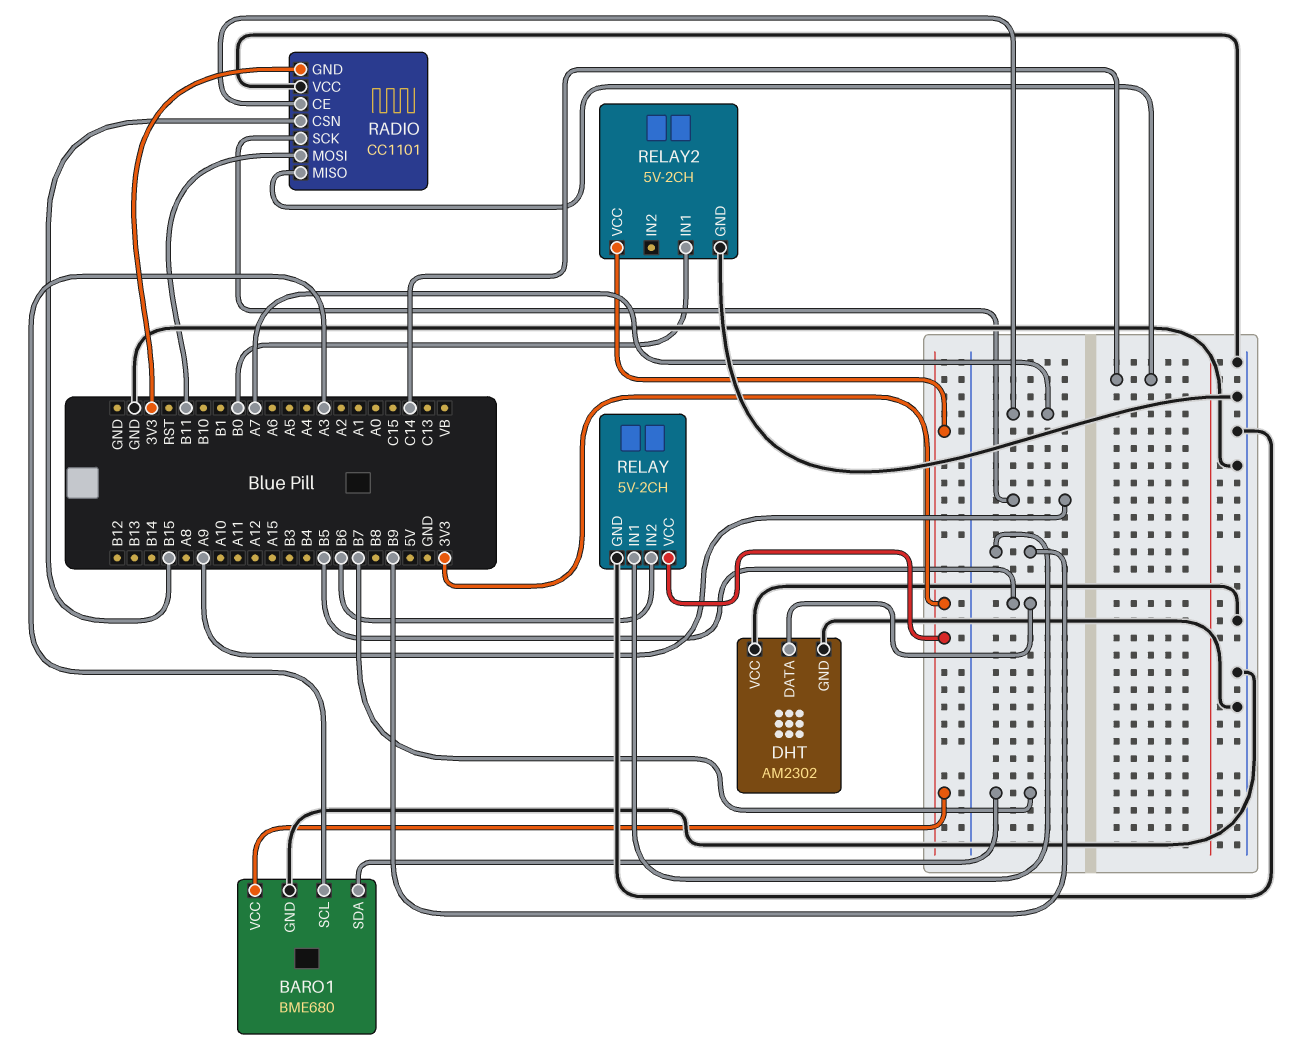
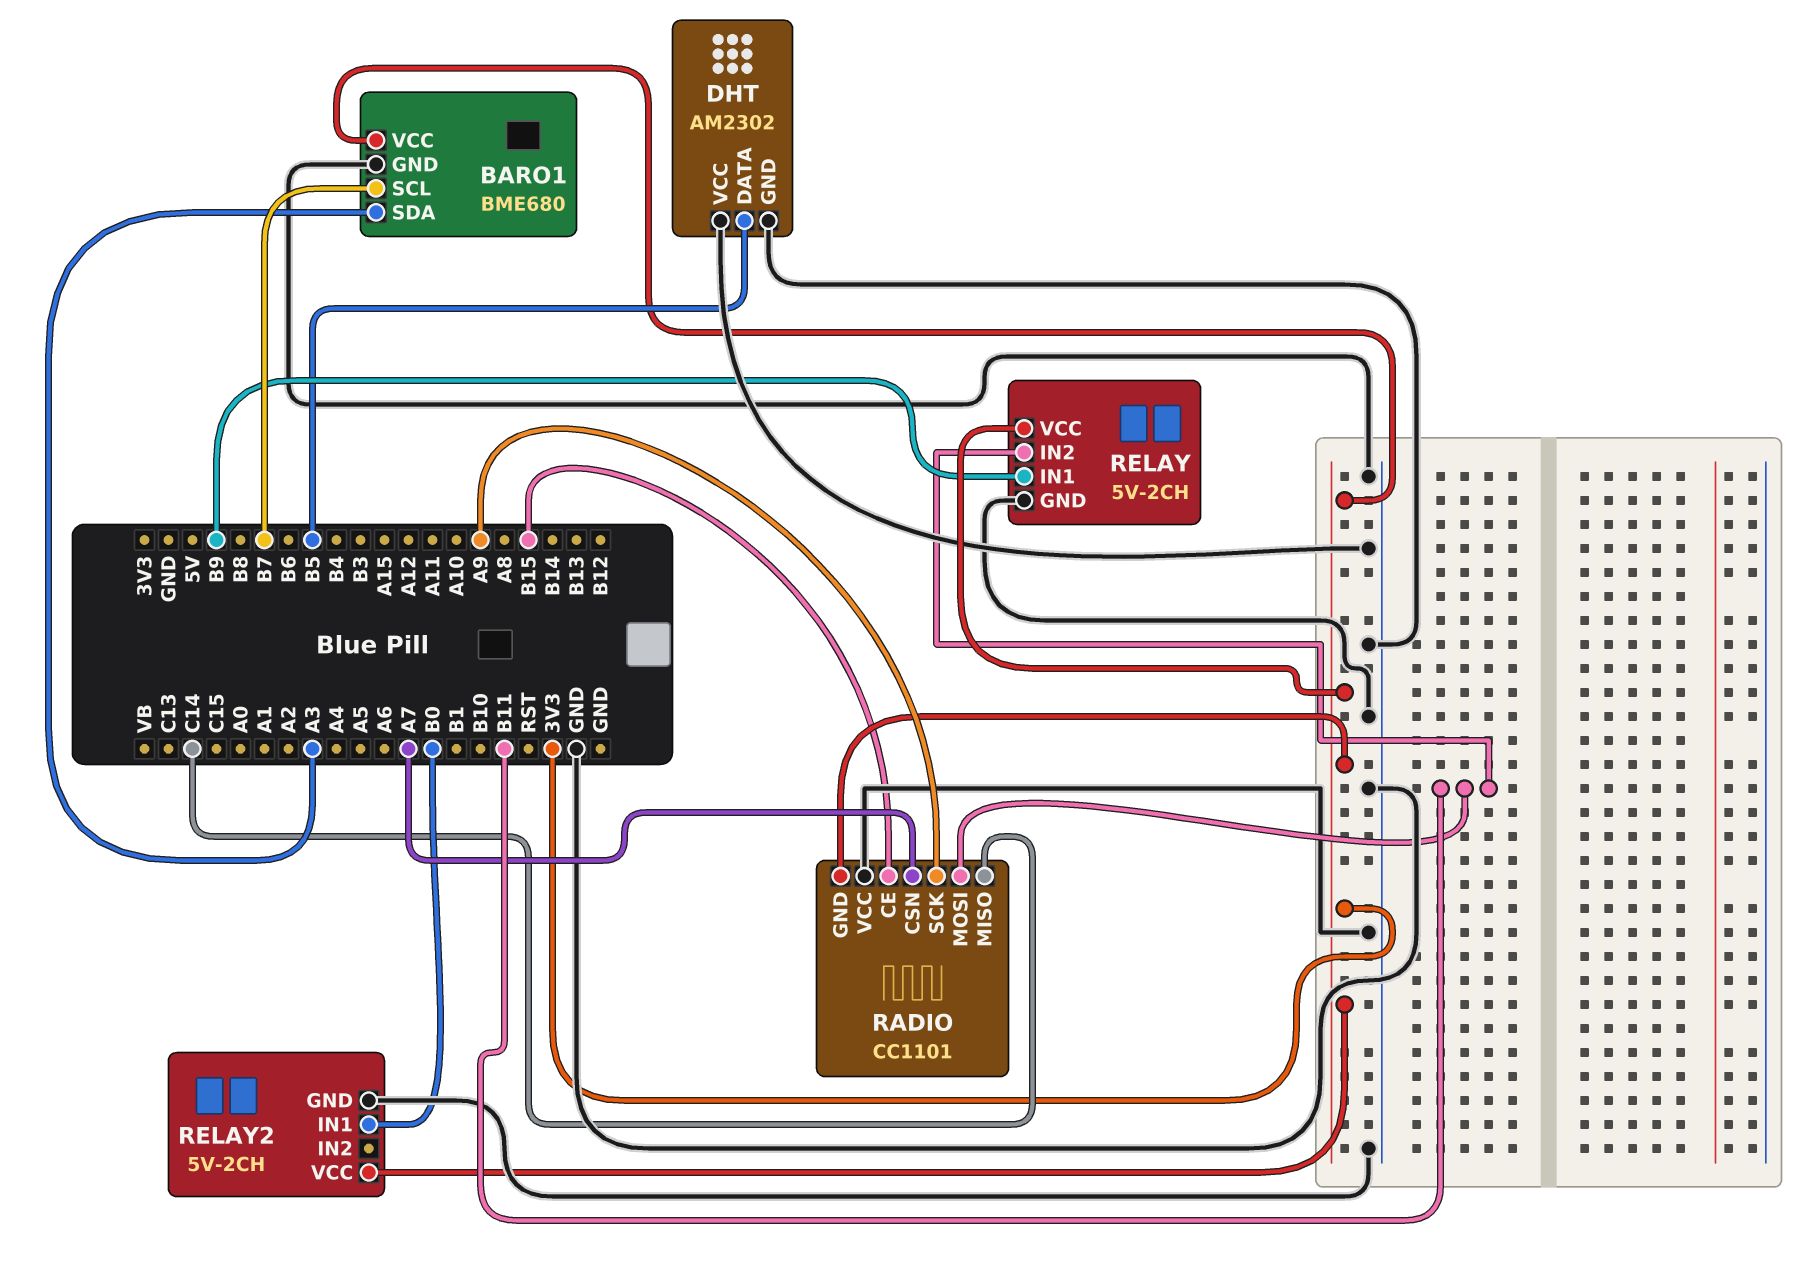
BARO1 pin SCL: A3 -> B7
BARO1 pin SDA: B7 -> A3
RADIO pin CE: A7 -> B15
RADIO pin CSN: B15 -> A7
RELAY pin IN2: B6 -> B11

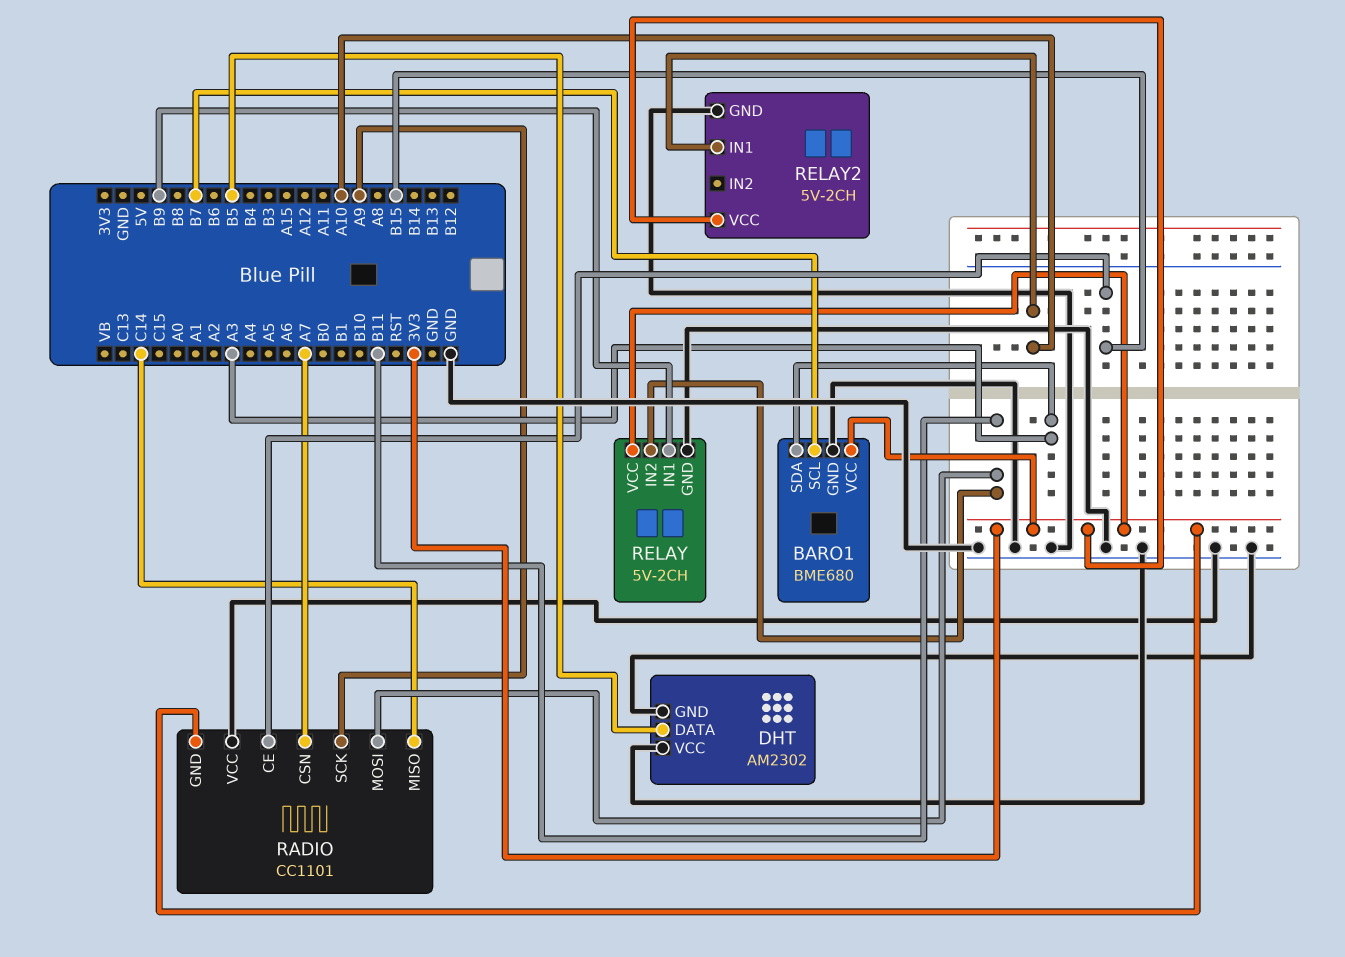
RELAY2 pin IN1: B0 -> A10

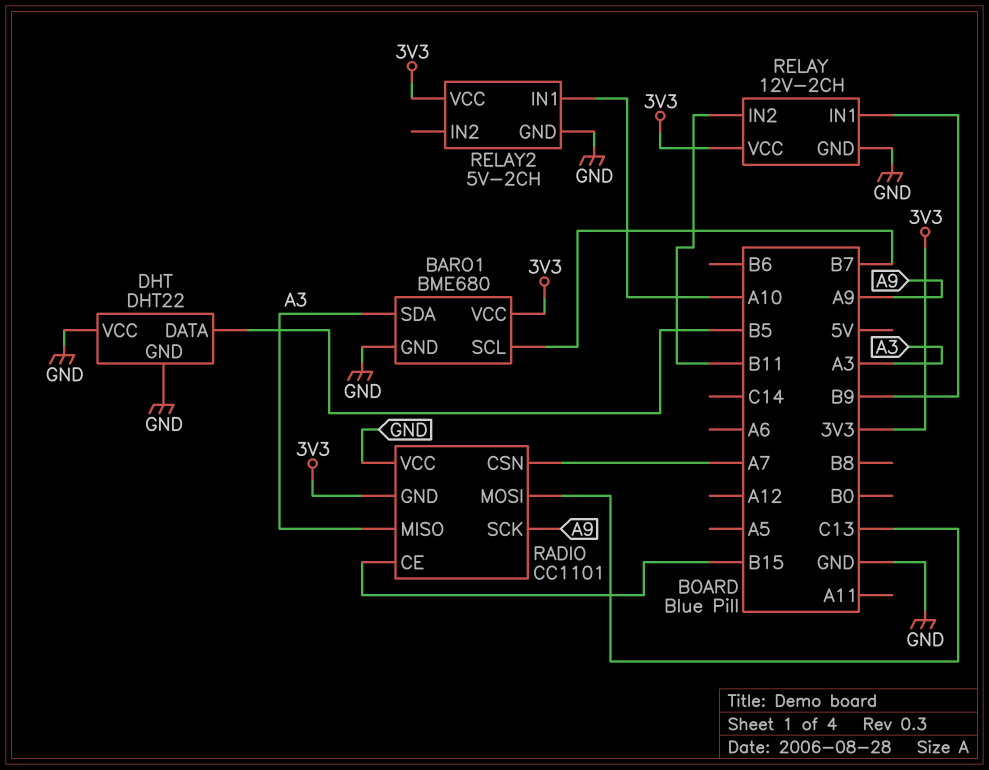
DHT: AM2302 -> DHT22
RADIO pin MISO: C14 -> A3
RADIO pin MOSI: B11 -> C13
RELAY: 5V-2CH -> 12V-2CH

